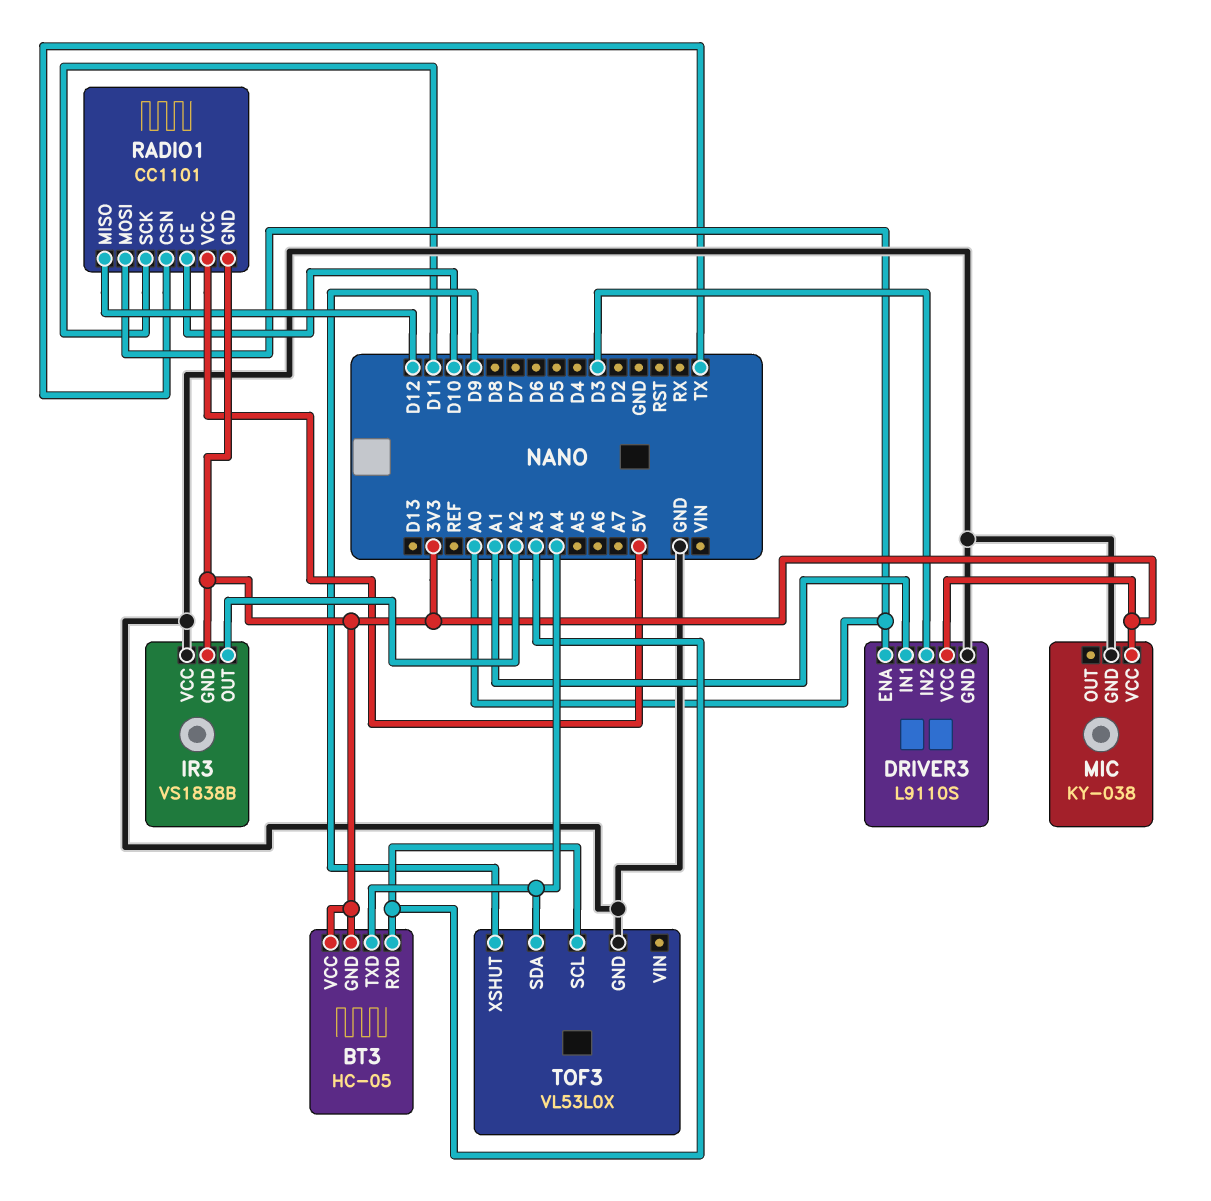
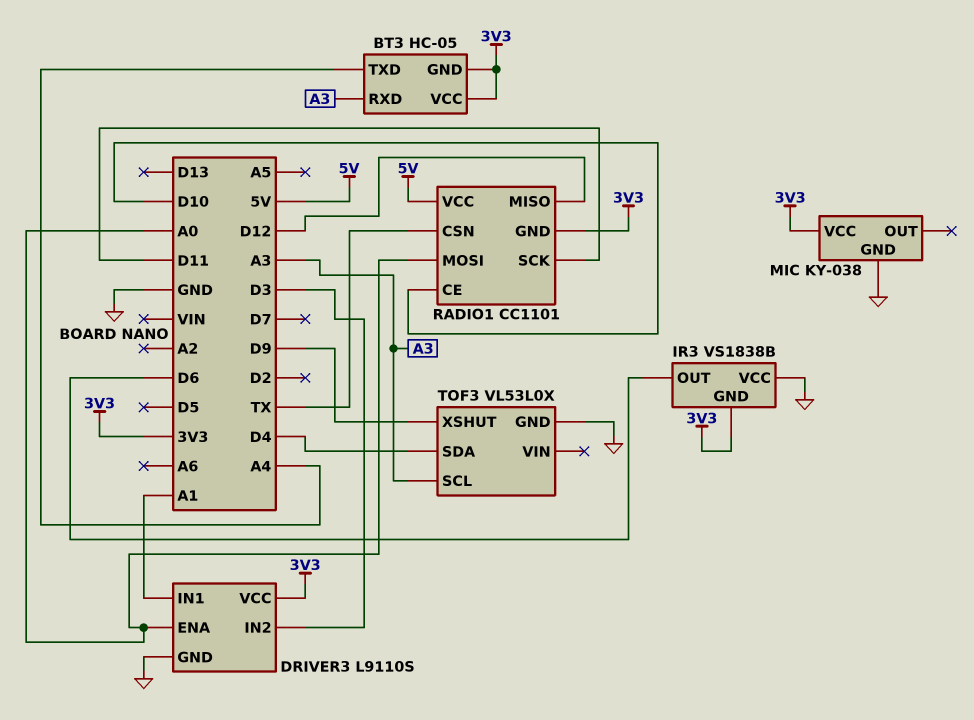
IR3 pin OUT: A2 -> D6
TOF3 pin SDA: A4 -> D4

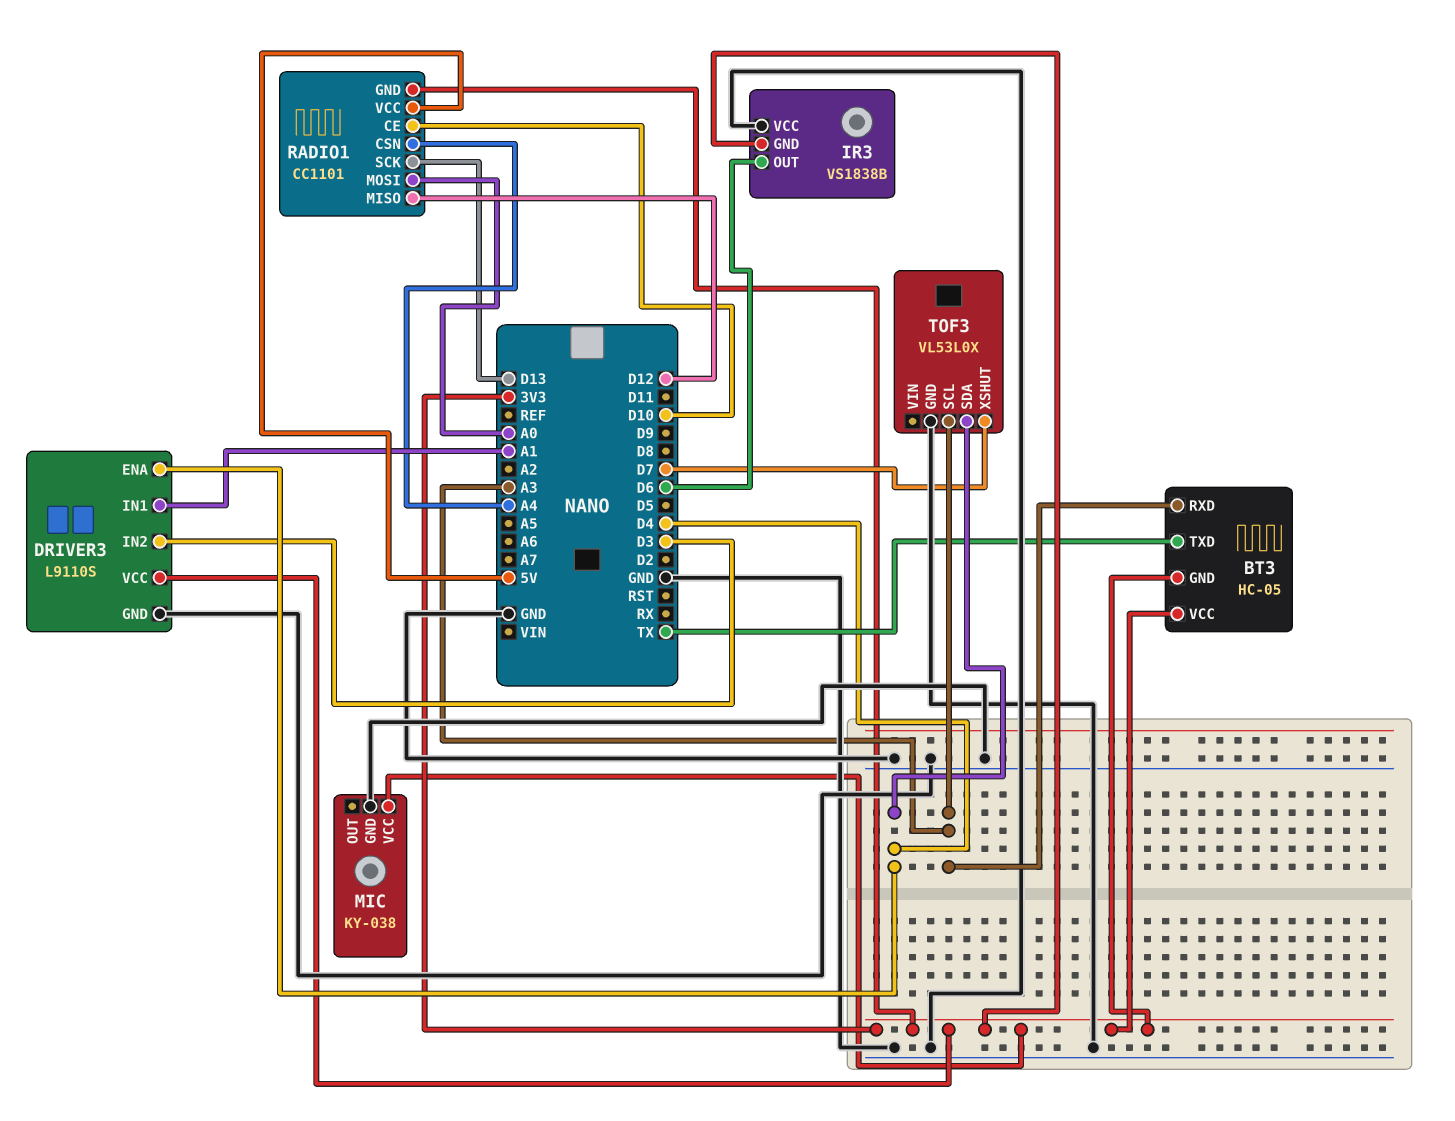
BT3 pin TXD: A4 -> TX
DRIVER3 pin ENA: A0 -> D4
RADIO1 pin CSN: TX -> A4
RADIO1 pin SCK: D11 -> D13
TOF3 pin XSHUT: D9 -> D7

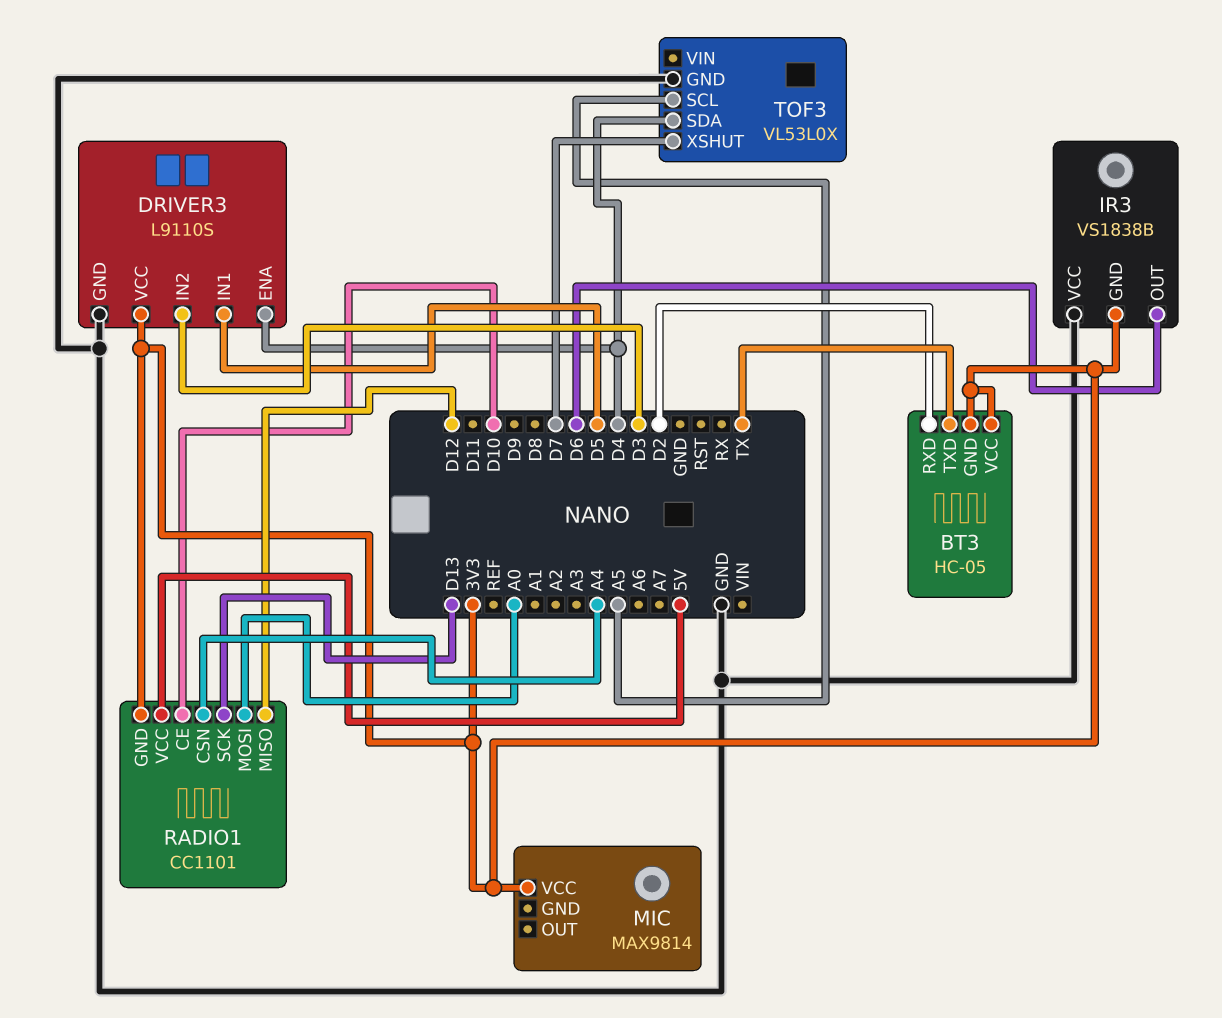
BT3 pin RXD: A3 -> D2
DRIVER3 pin IN1: A1 -> D5
MIC: KY-038 -> MAX9814
MIC pin GND: GND -> none
TOF3 pin SCL: A3 -> A5

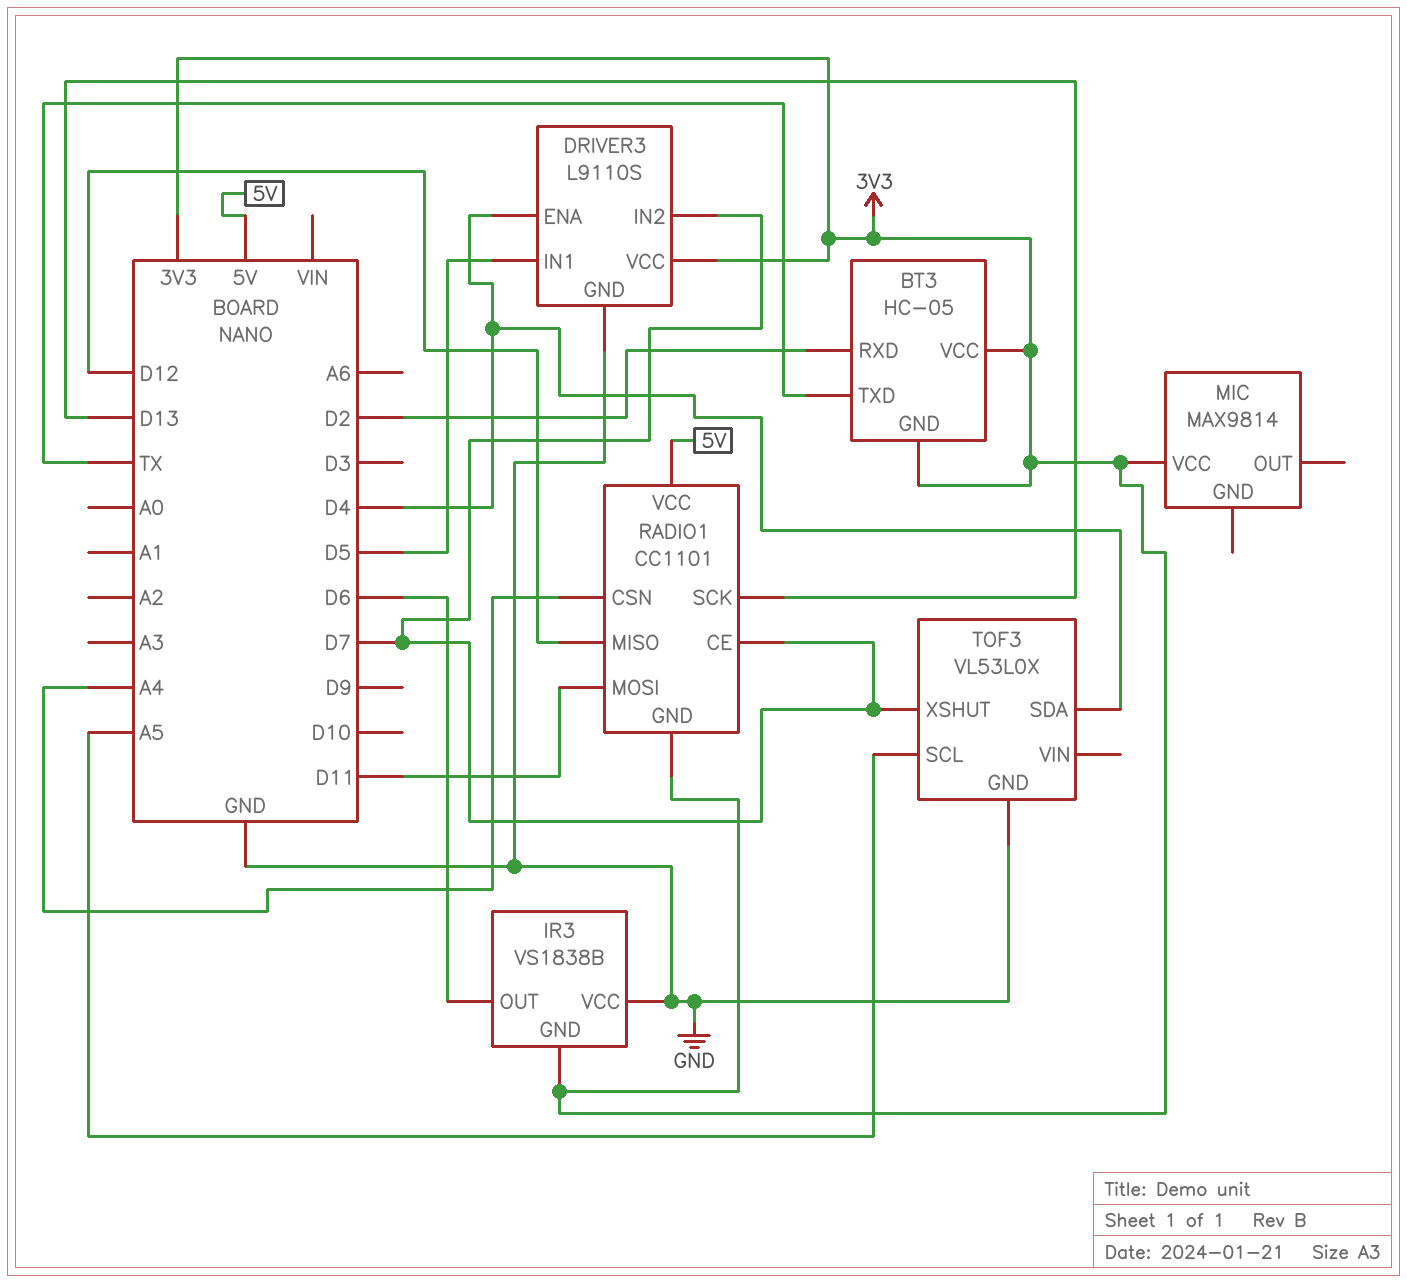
DRIVER3 pin IN2: D3 -> D7
RADIO1 pin CE: D10 -> D7
RADIO1 pin MOSI: A0 -> D11

